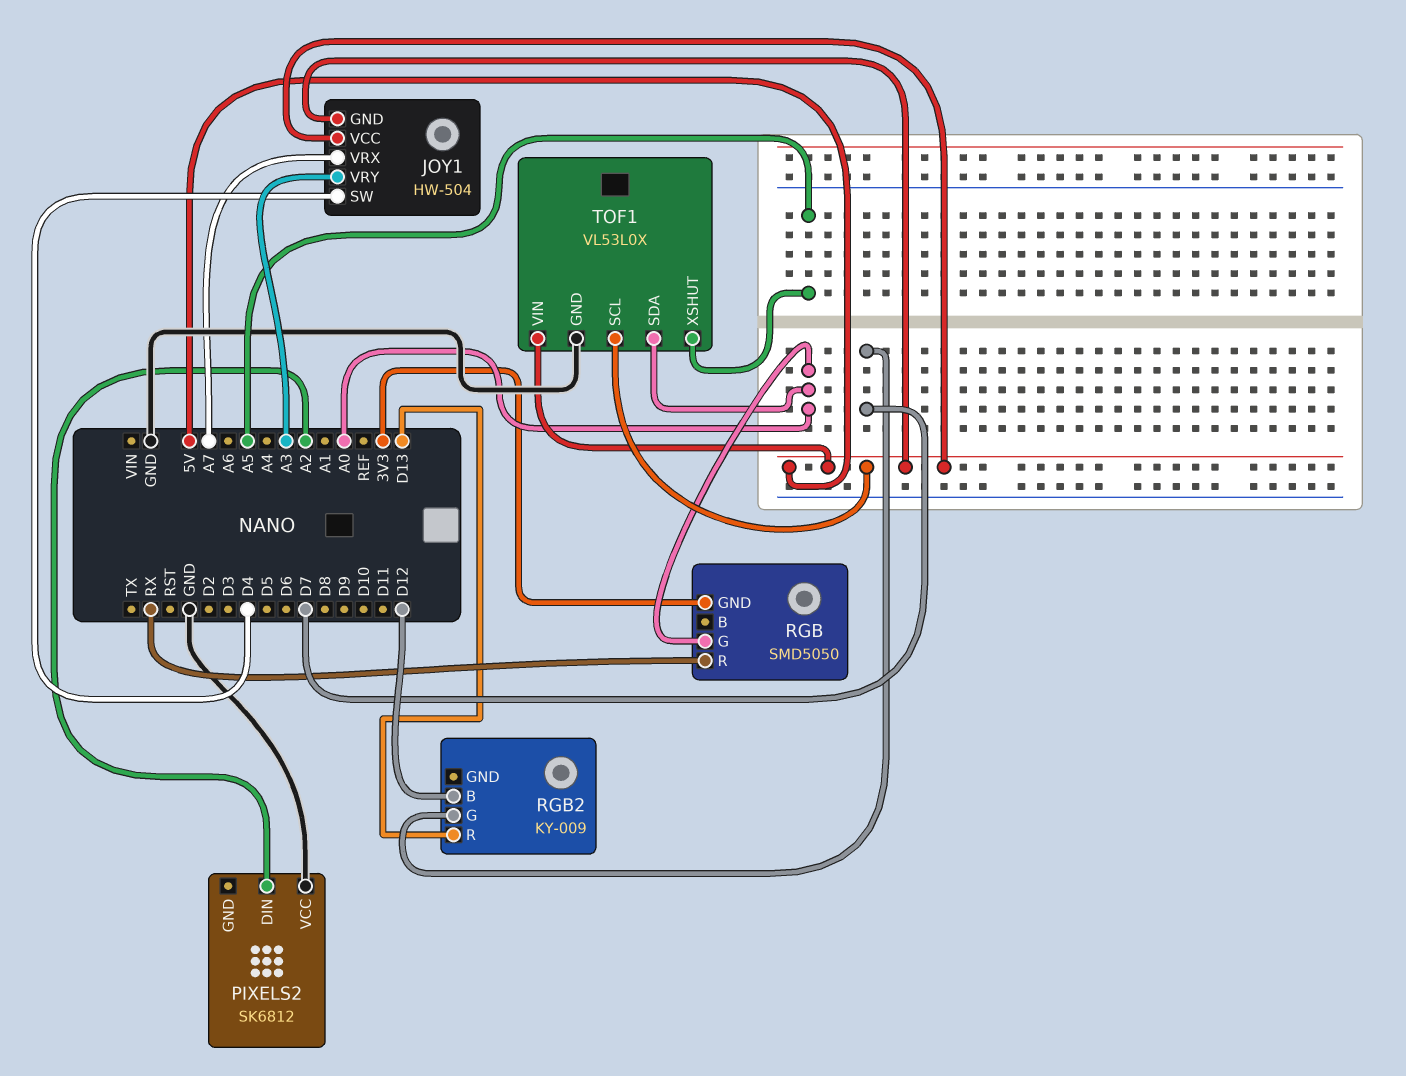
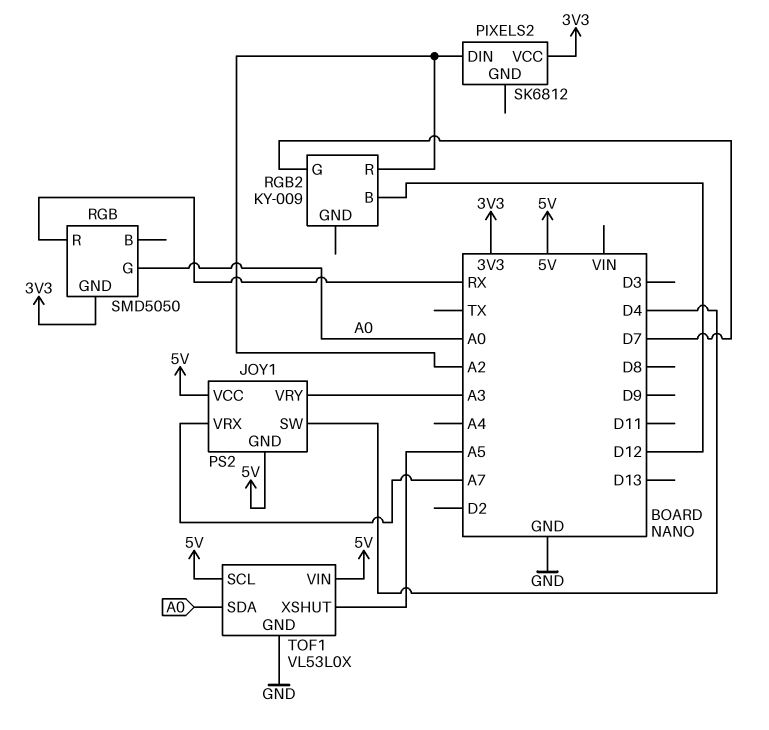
JOY1: HW-504 -> PS2
PIXELS2 pin VCC: GND -> 3V3
RGB2 pin R: D13 -> A2

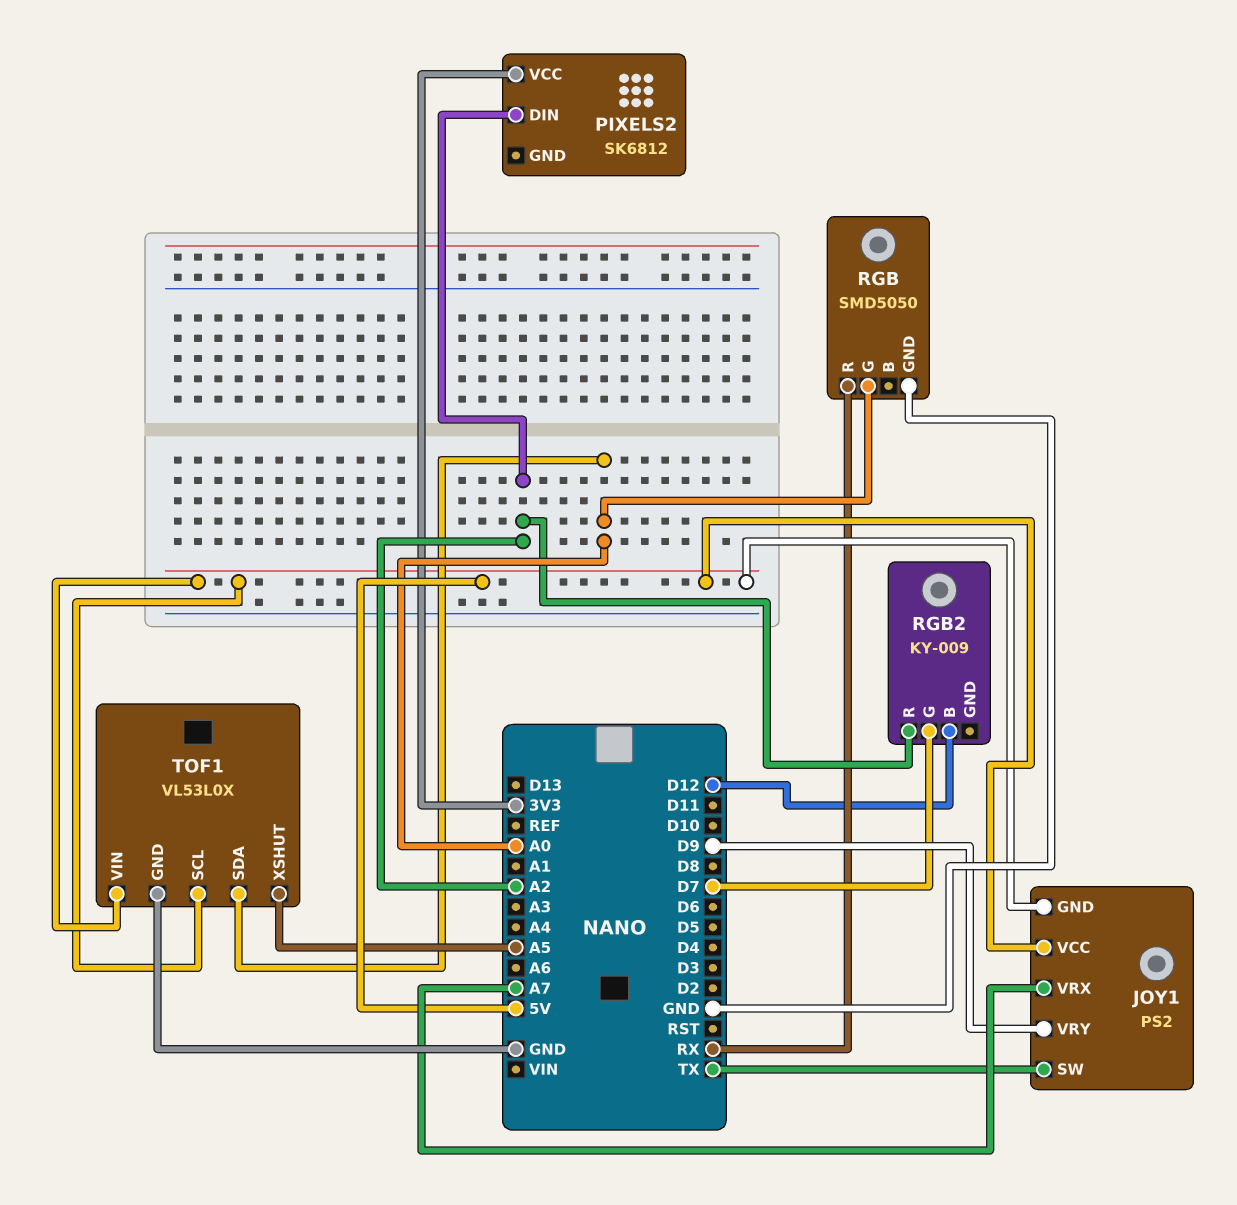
JOY1 pin SW: D4 -> TX
JOY1 pin VRY: A3 -> D9
RGB pin GND: 3V3 -> GND

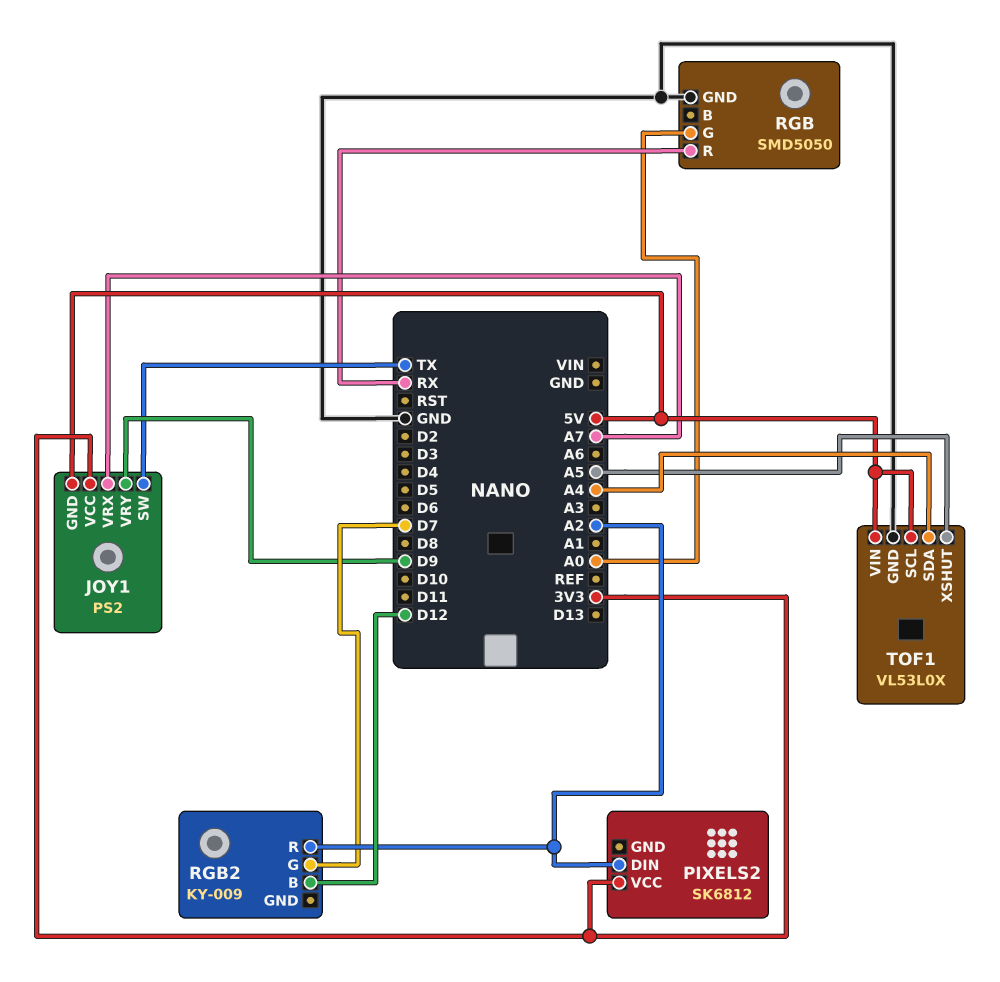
JOY1 pin VCC: 5V -> 3V3
TOF1 pin SDA: A0 -> A4

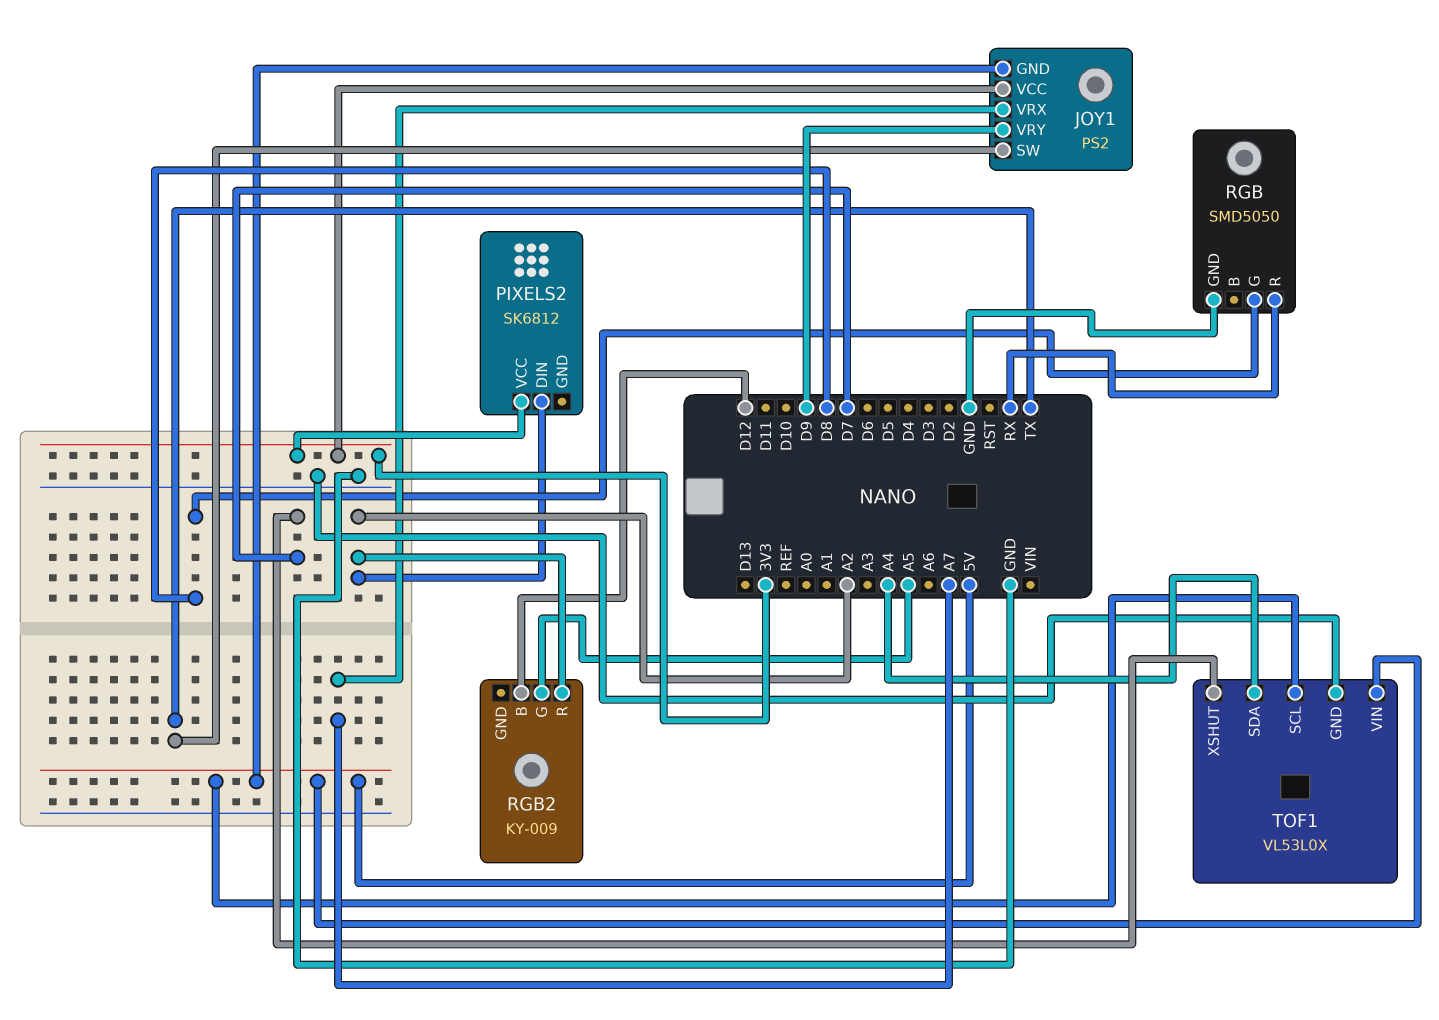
RGB pin G: A0 -> D8
RGB2 pin G: D7 -> A5
TOF1 pin XSHUT: A5 -> D7

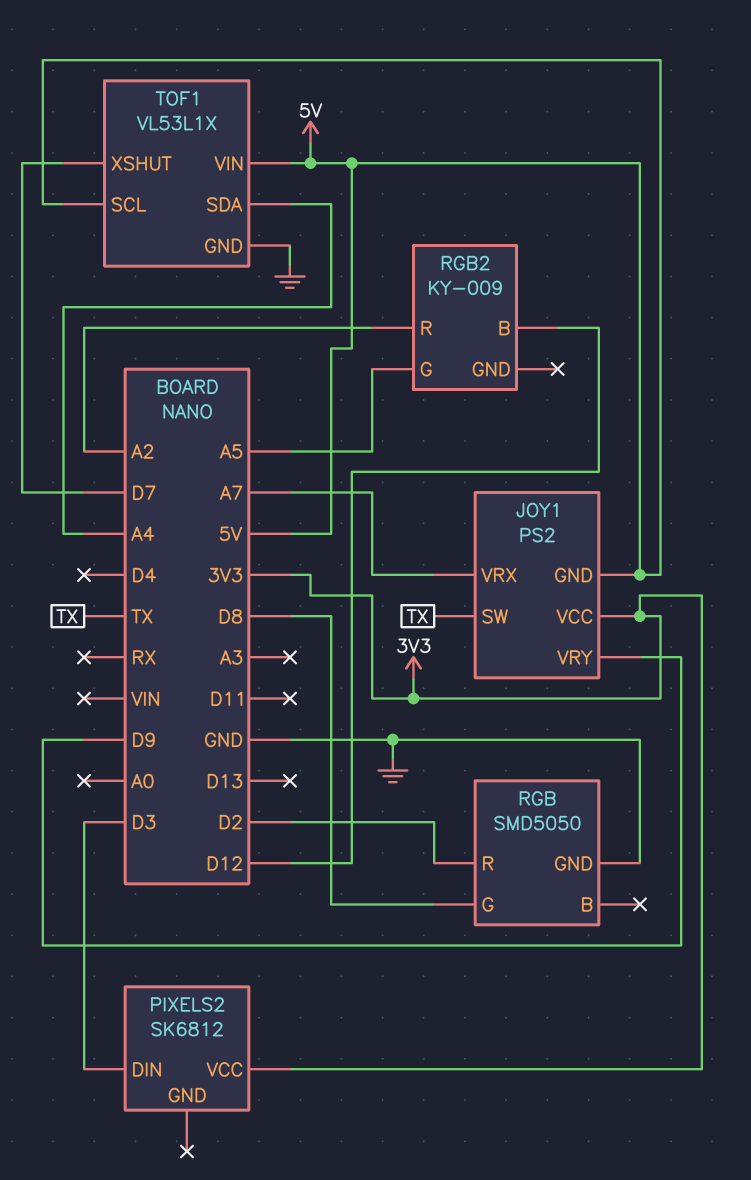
PIXELS2 pin DIN: A2 -> D3
RGB pin R: RX -> D2
TOF1: VL53L0X -> VL53L1X

